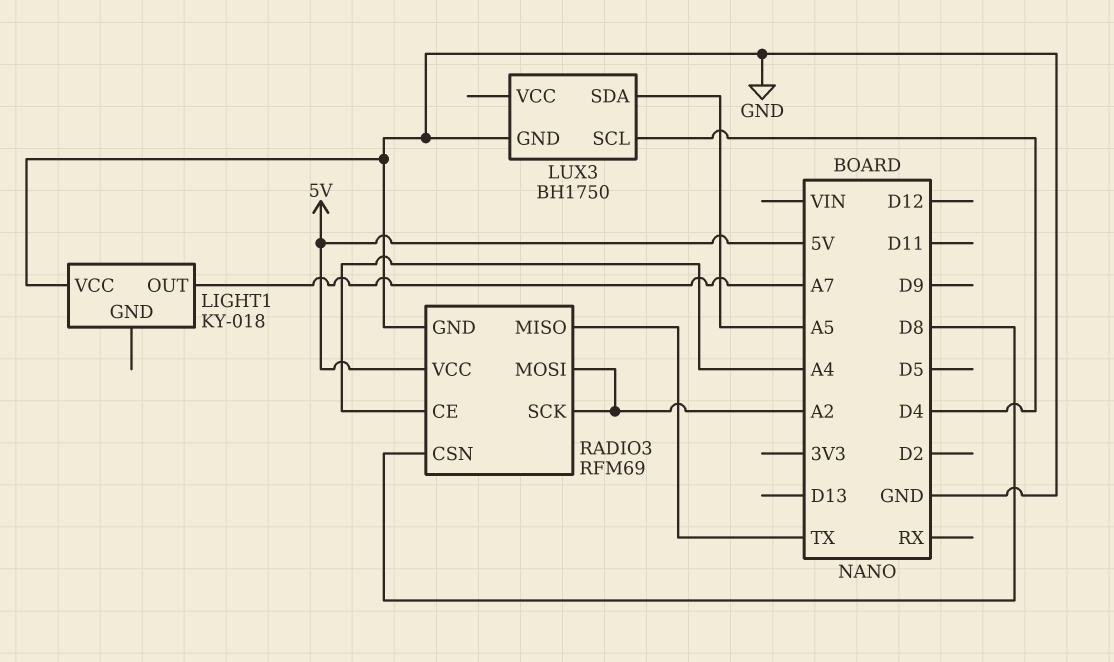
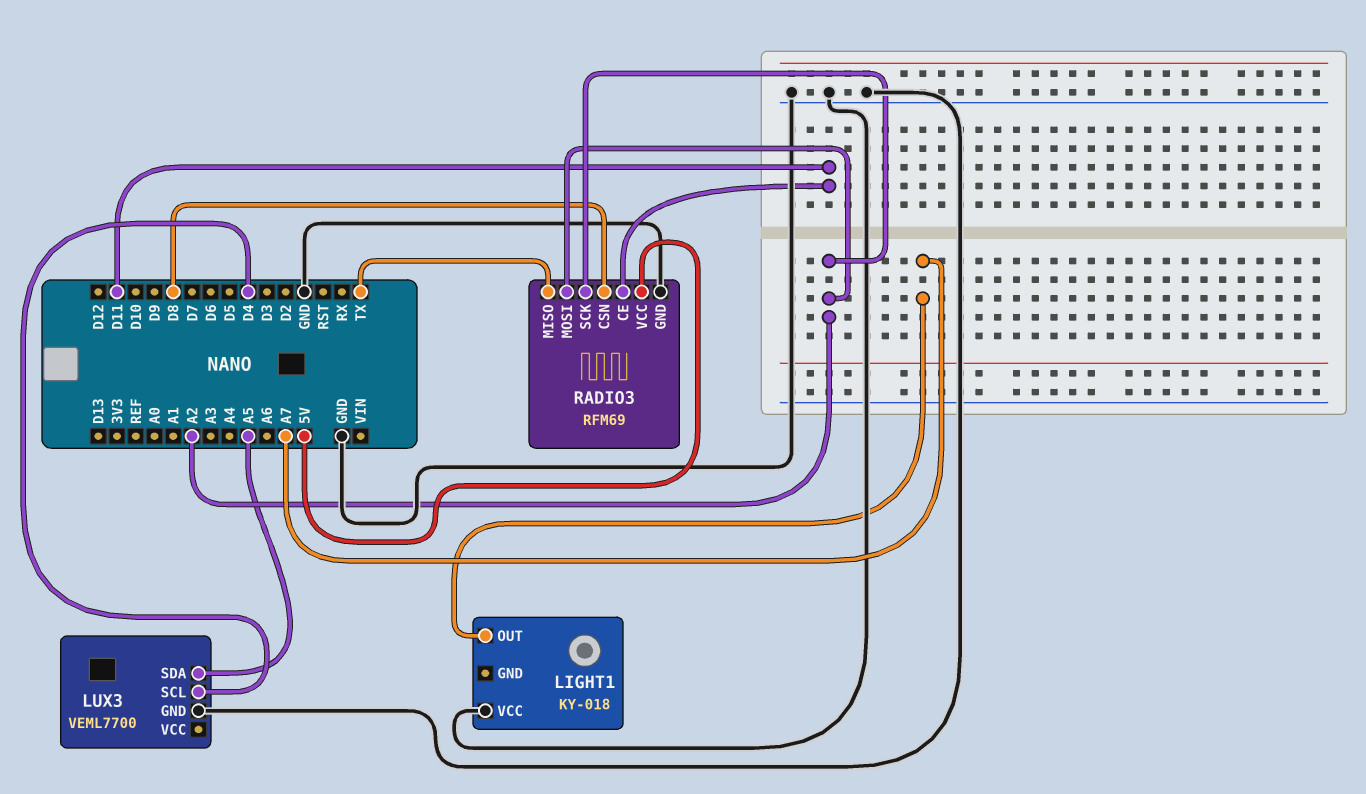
LUX3: BH1750 -> VEML7700
RADIO3 pin CE: A4 -> D11

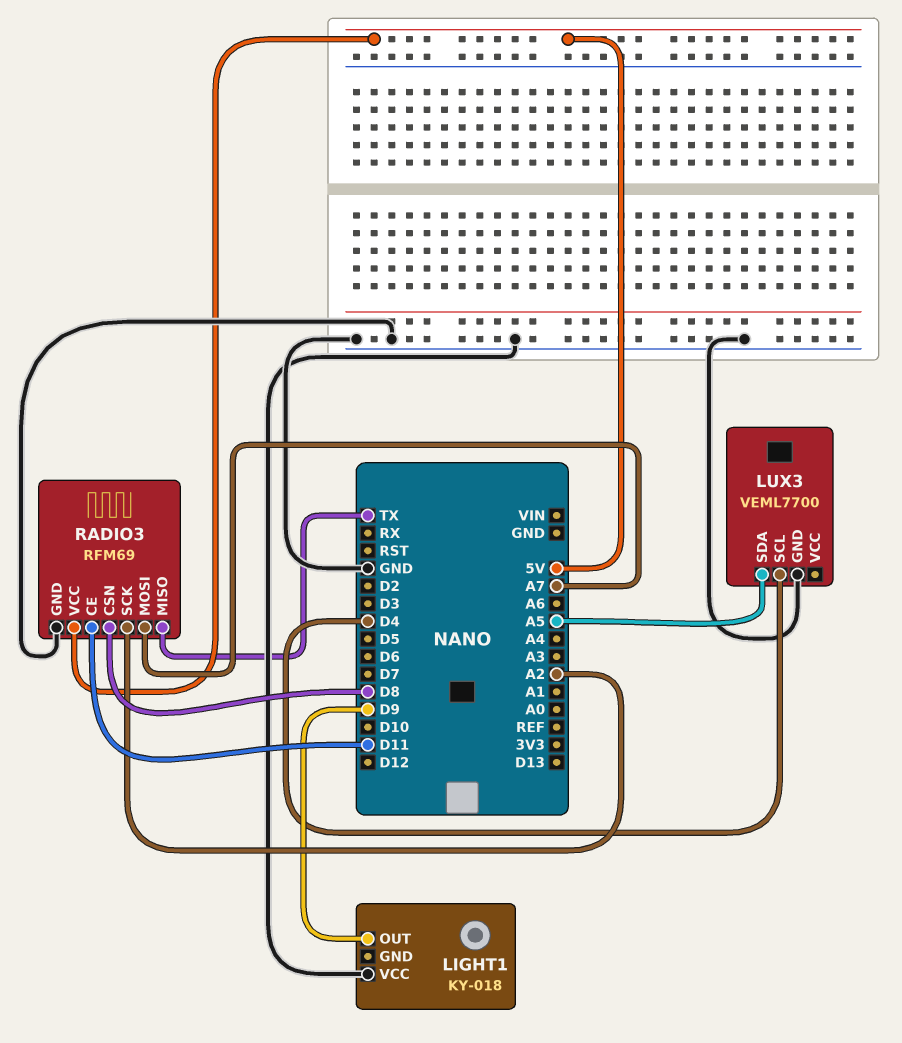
LIGHT1 pin OUT: A7 -> D9
RADIO3 pin MOSI: A2 -> A7

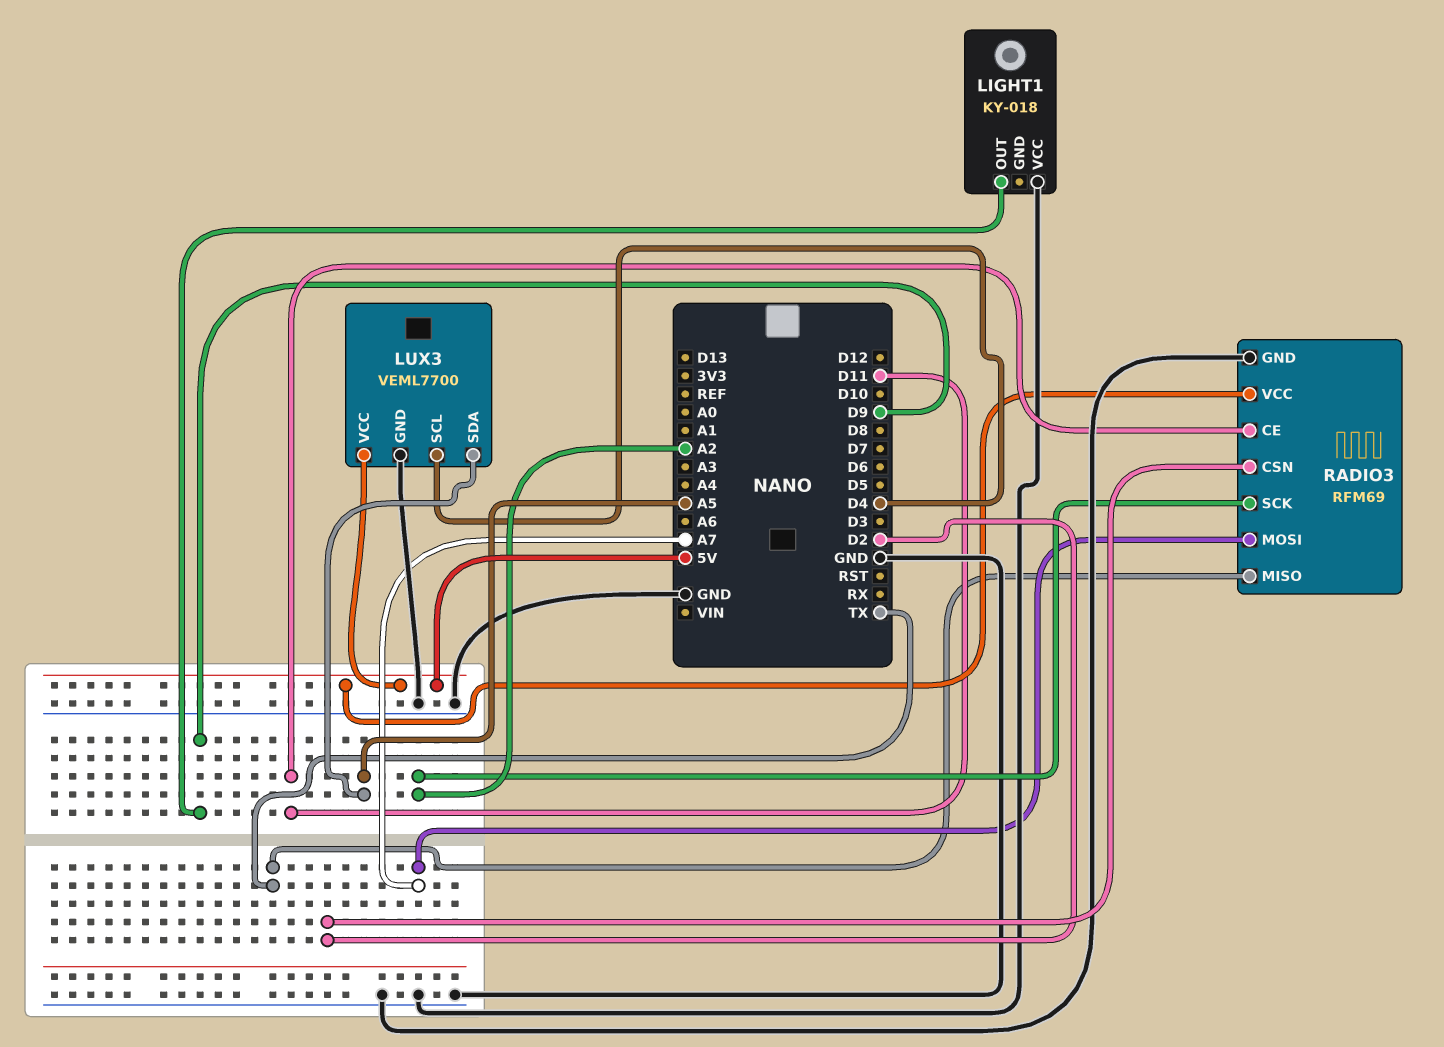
LUX3 pin VCC: none -> 5V
RADIO3 pin CSN: D8 -> D2

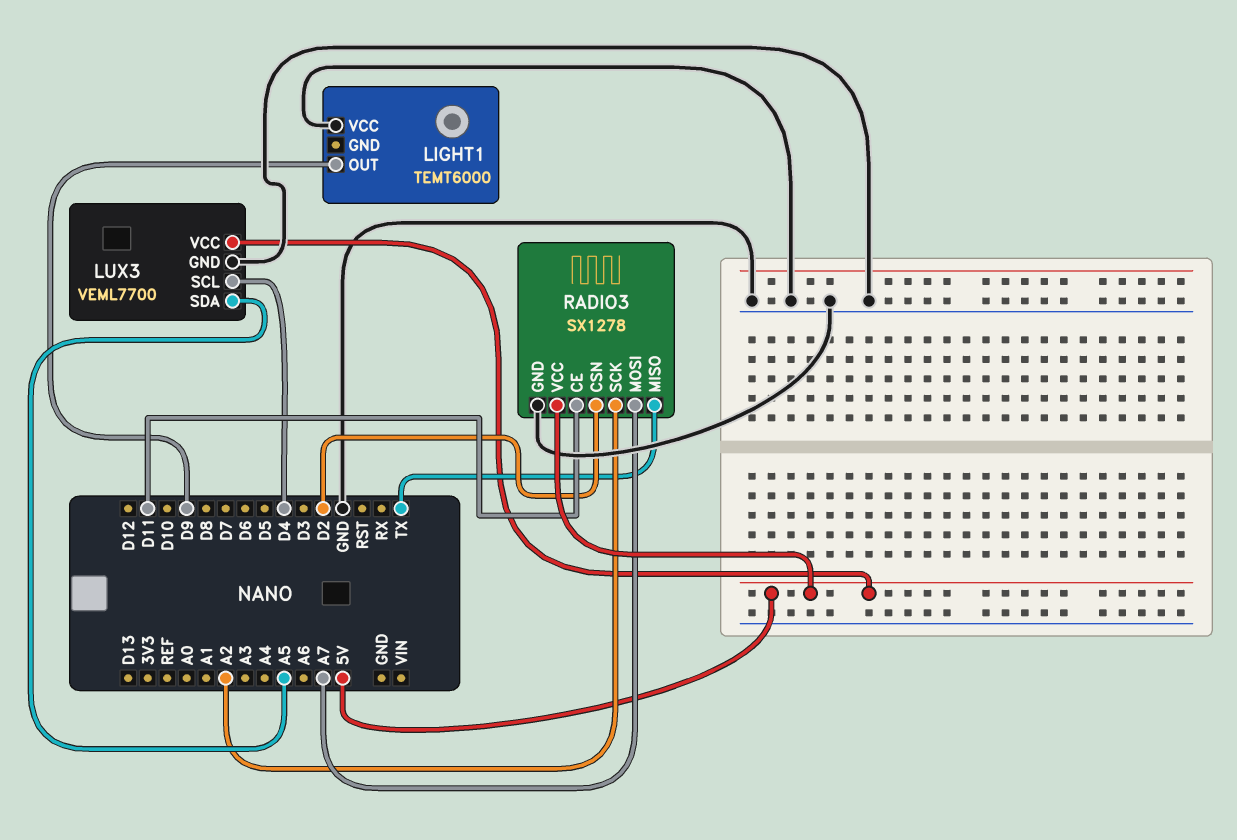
LIGHT1: KY-018 -> TEMT6000
RADIO3: RFM69 -> SX1278

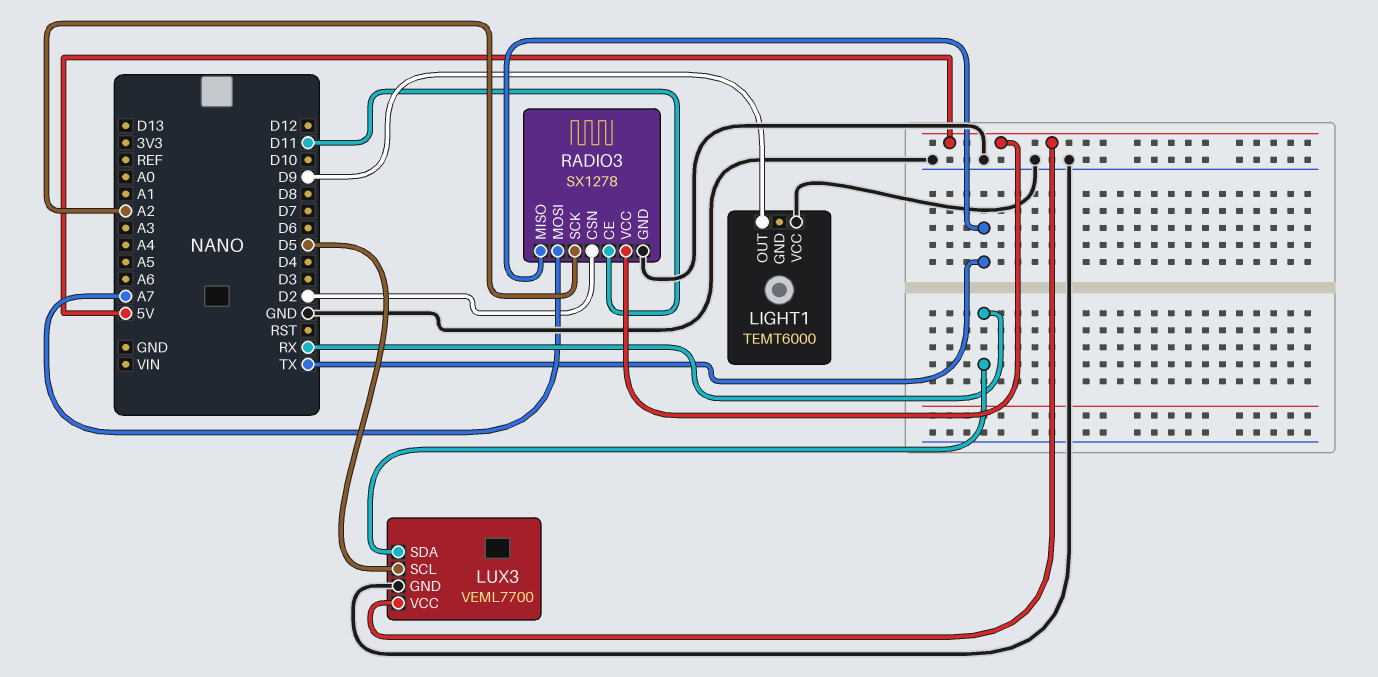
LUX3 pin SCL: D4 -> D5
LUX3 pin SDA: A5 -> RX

